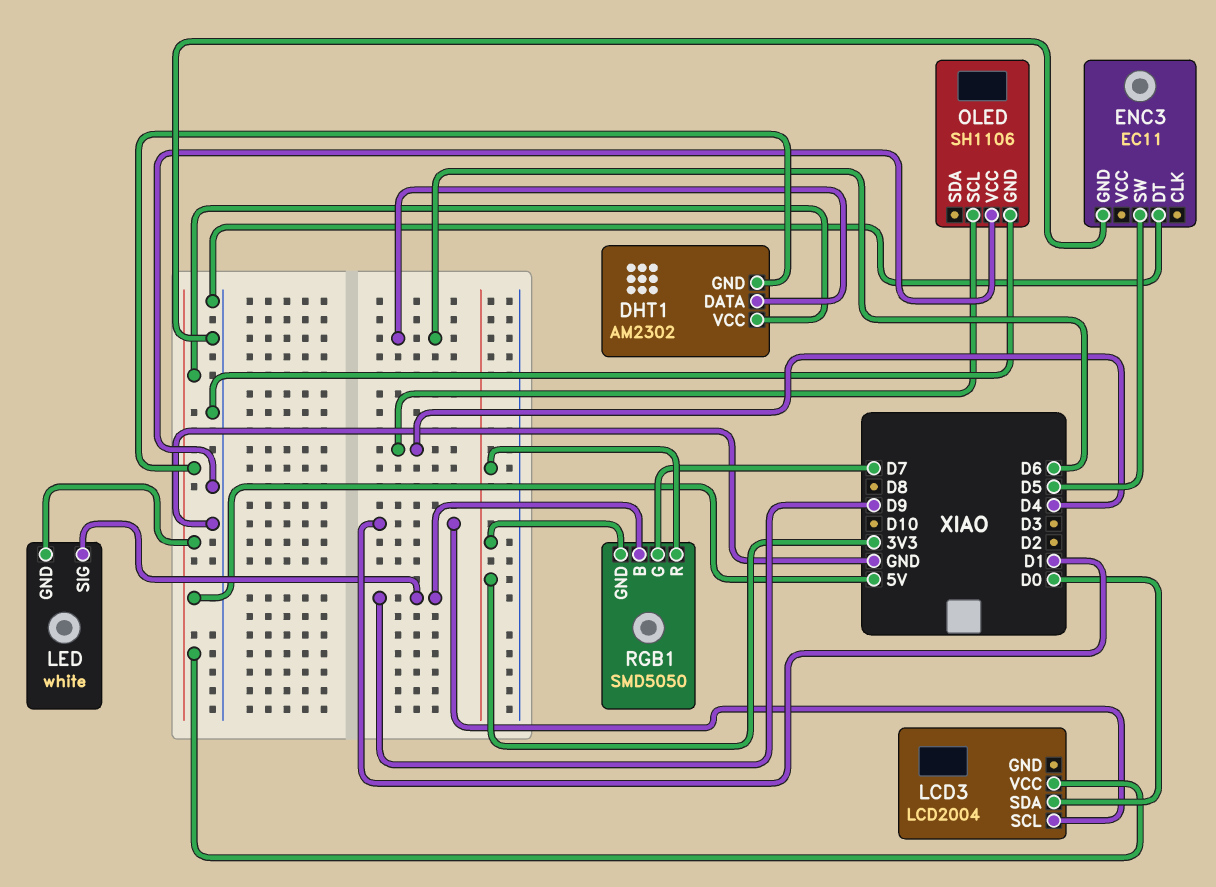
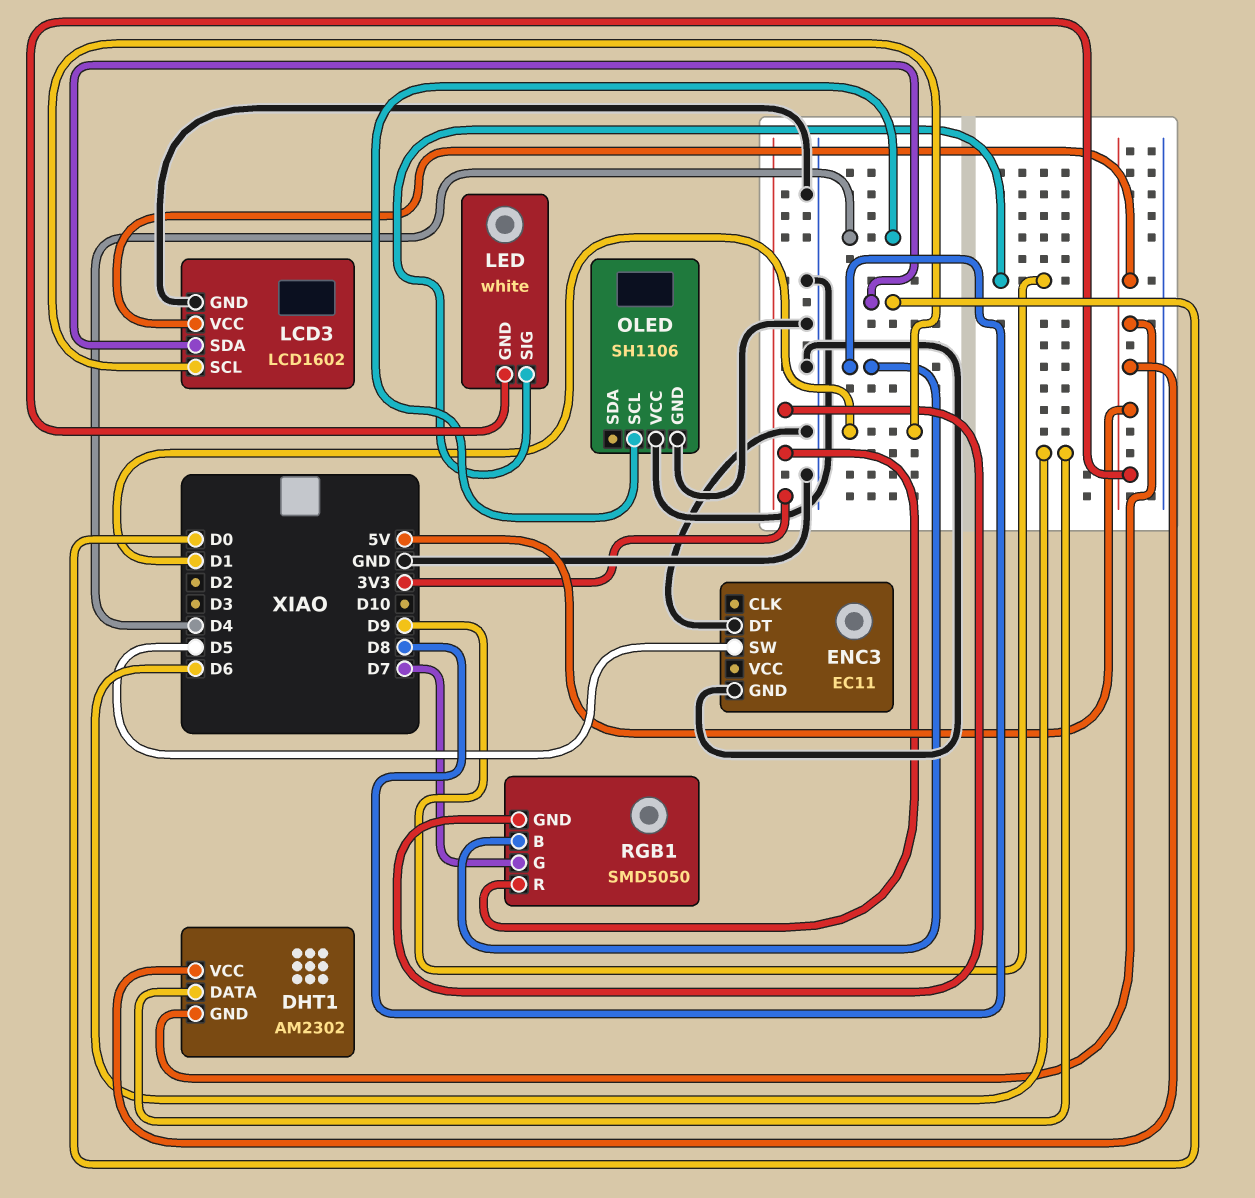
LCD3: LCD2004 -> LCD1602
LCD3 pin GND: none -> GND
RGB1 pin B: D9 -> D8

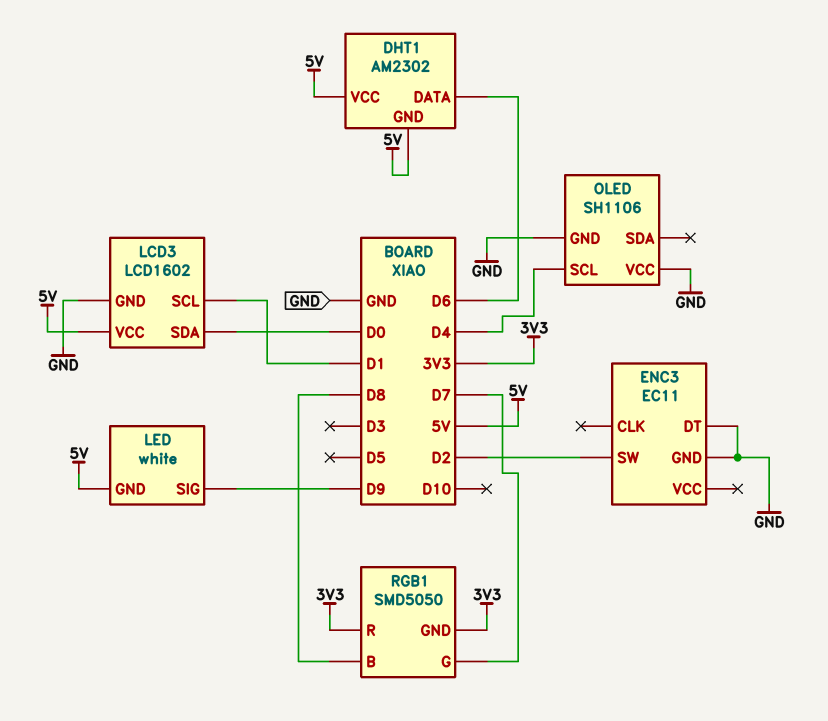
ENC3 pin SW: D5 -> D2

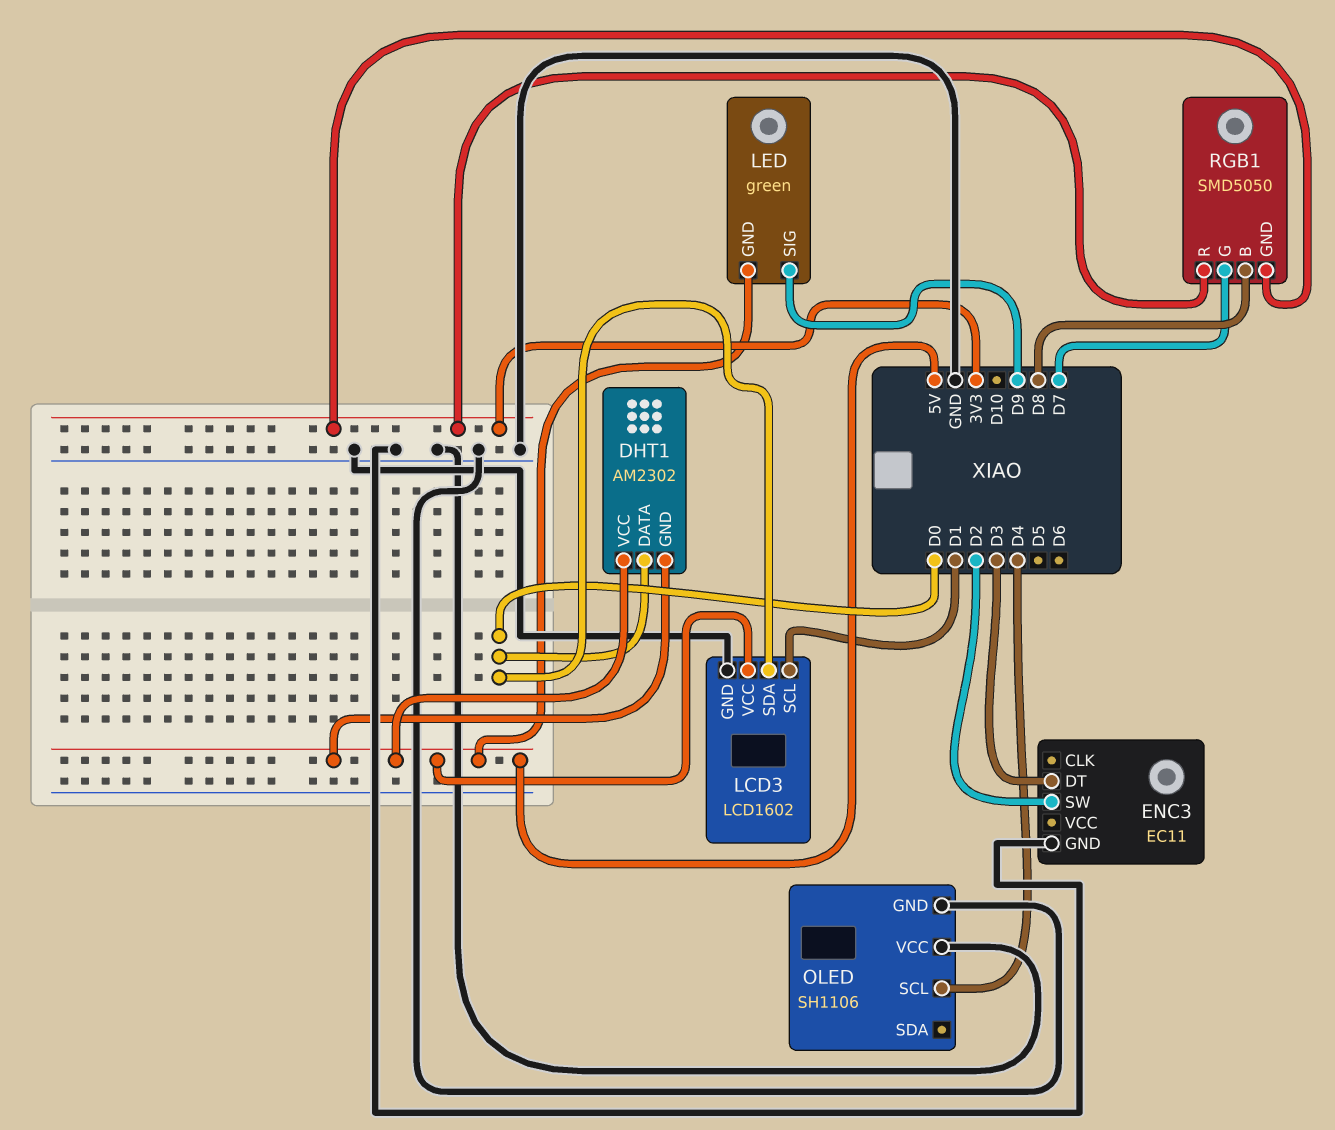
DHT1 pin DATA: D6 -> D0
ENC3 pin DT: GND -> D3
LED: white -> green

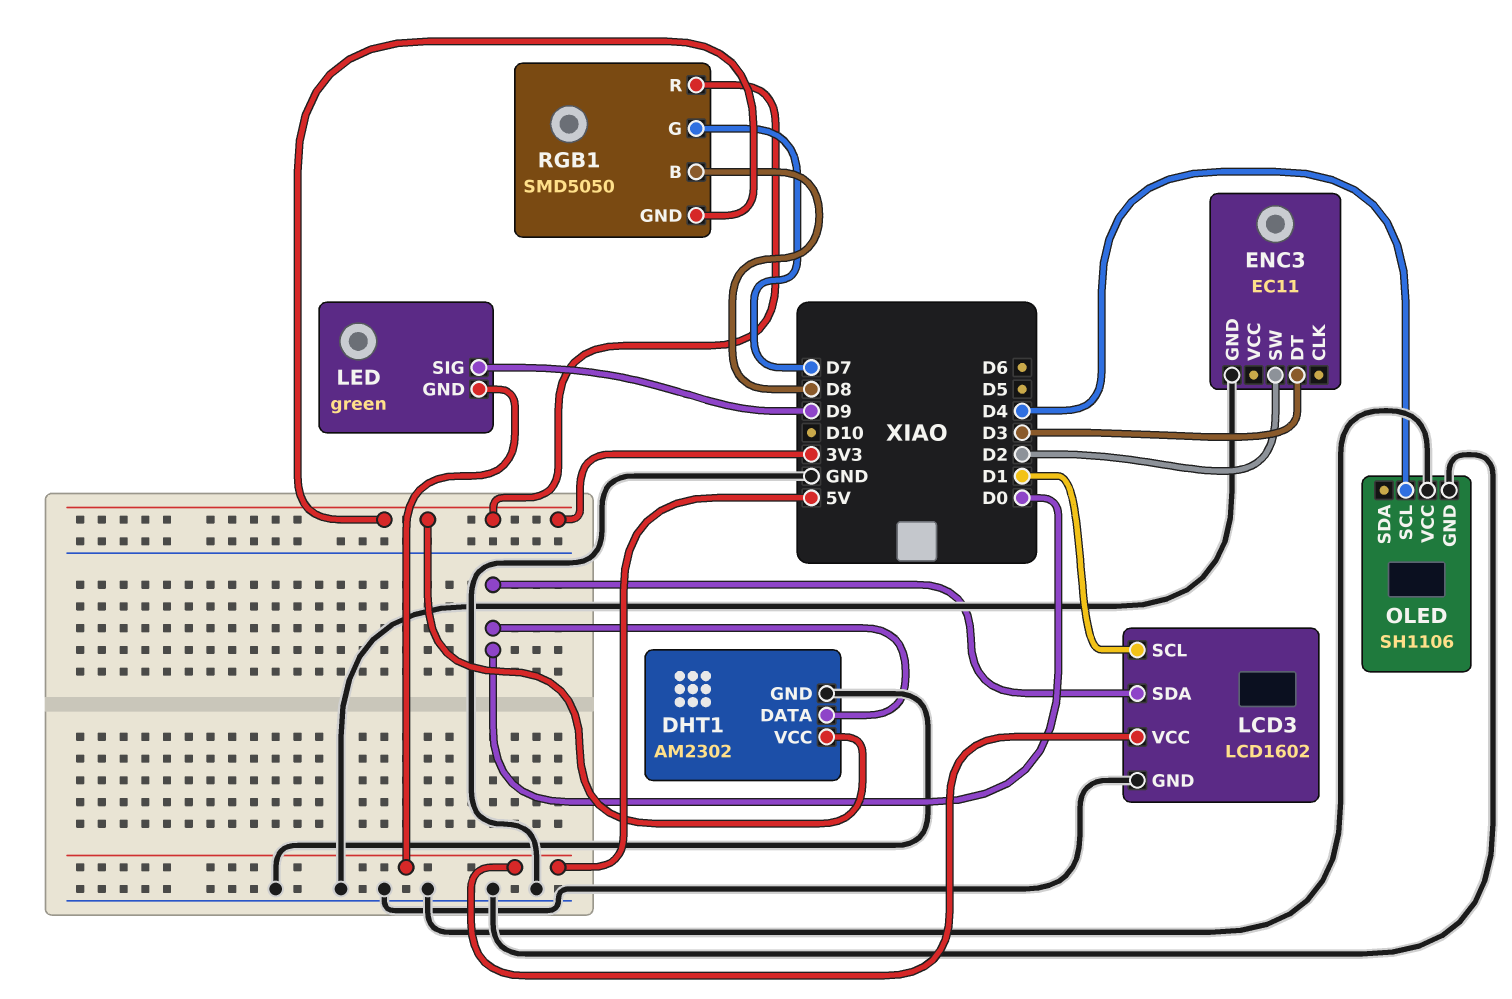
DHT1 pin GND: 5V -> GND
DHT1 pin VCC: 5V -> 3V3

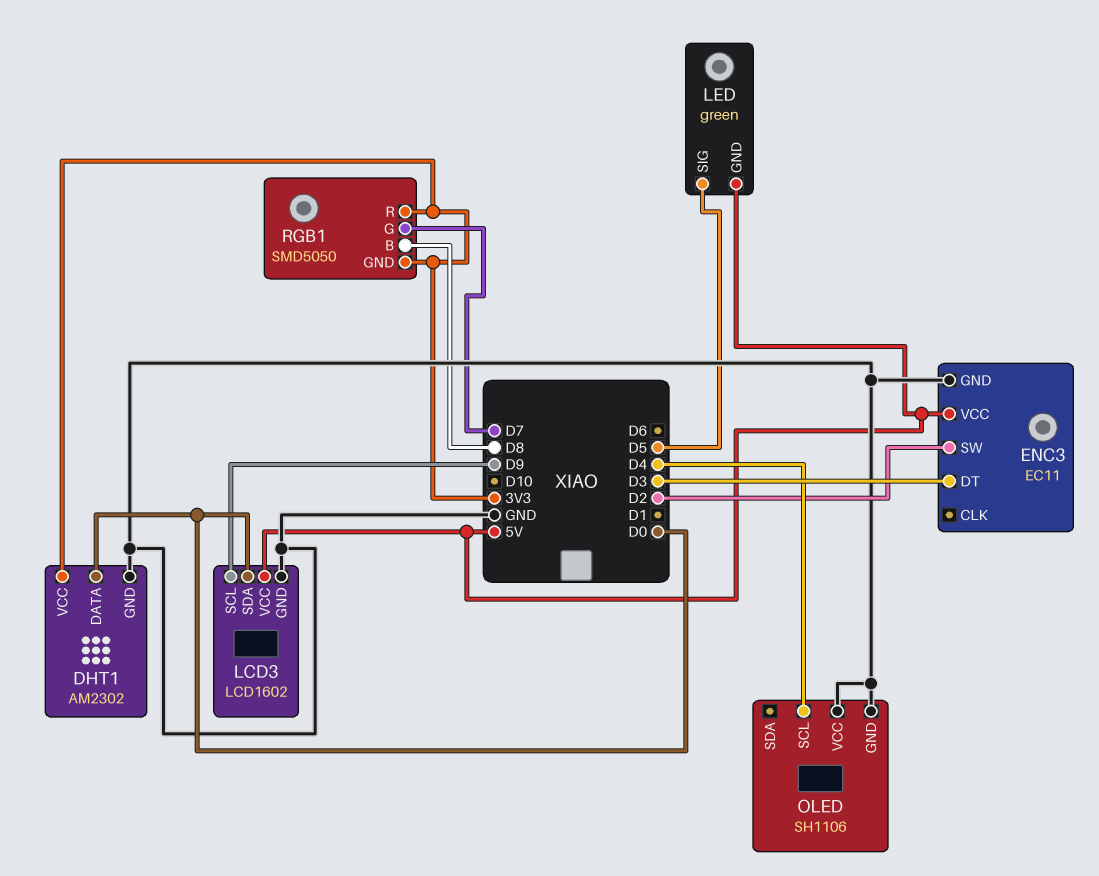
ENC3 pin VCC: none -> 5V
LCD3 pin SCL: D1 -> D9
LED pin SIG: D9 -> D5

